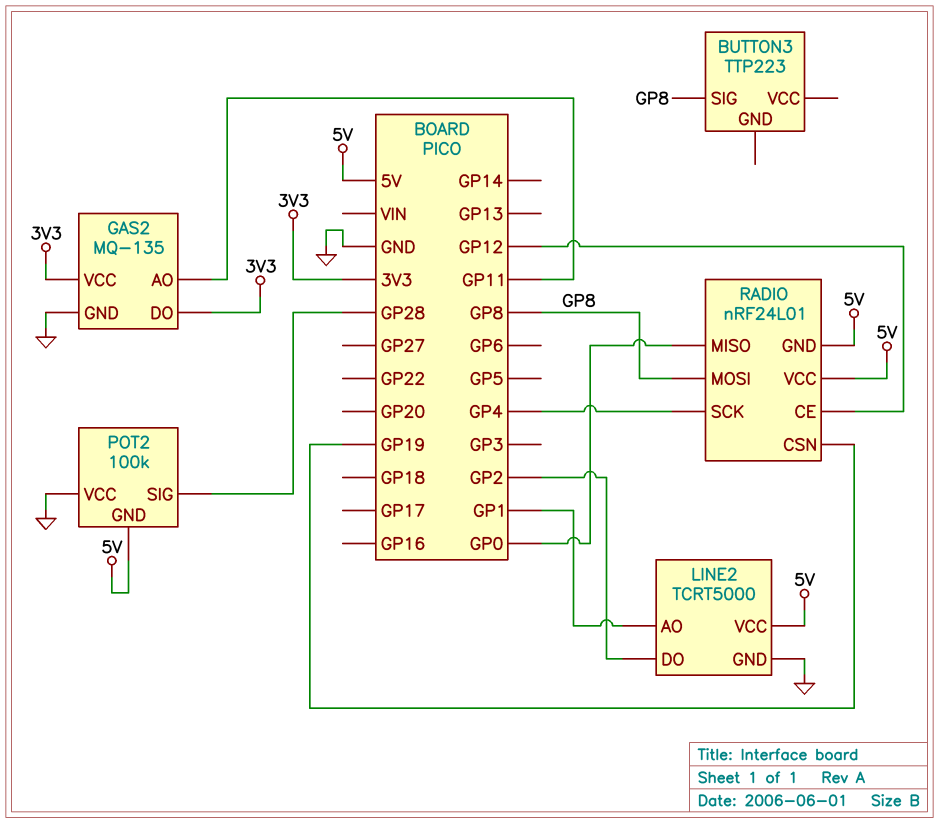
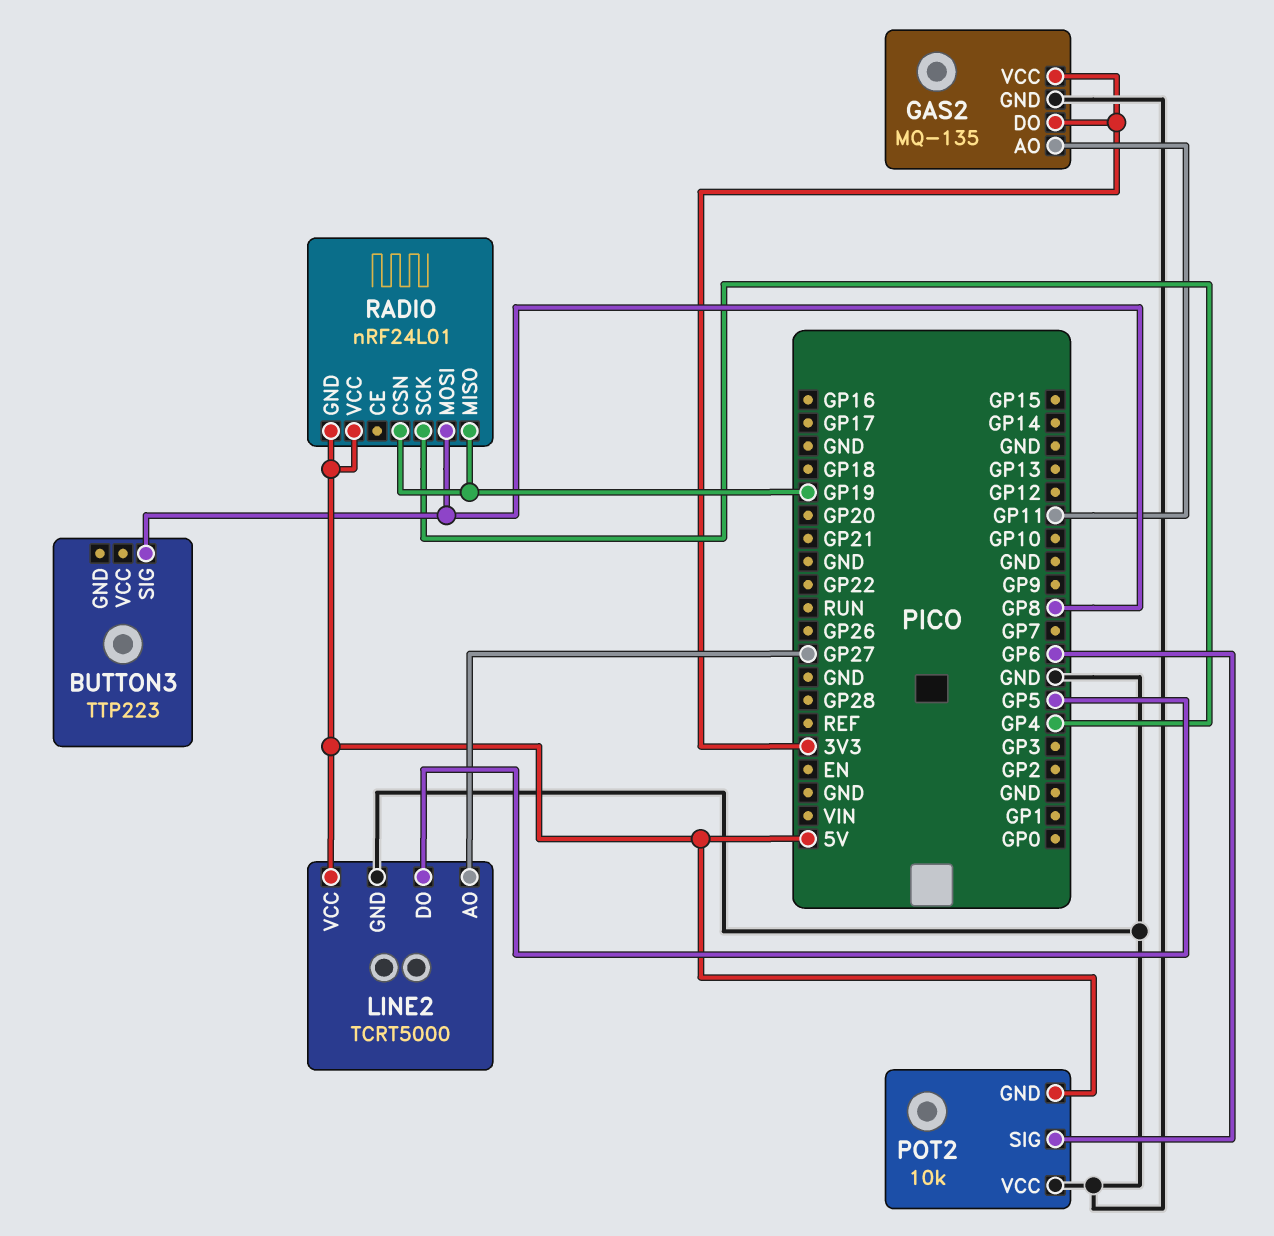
LINE2 pin AO: GP1 -> GP27
LINE2 pin DO: GP2 -> GP5
POT2: 100k -> 10k
POT2 pin SIG: GP28 -> GP6
RADIO pin CE: GP12 -> none
RADIO pin MISO: GP0 -> GP19

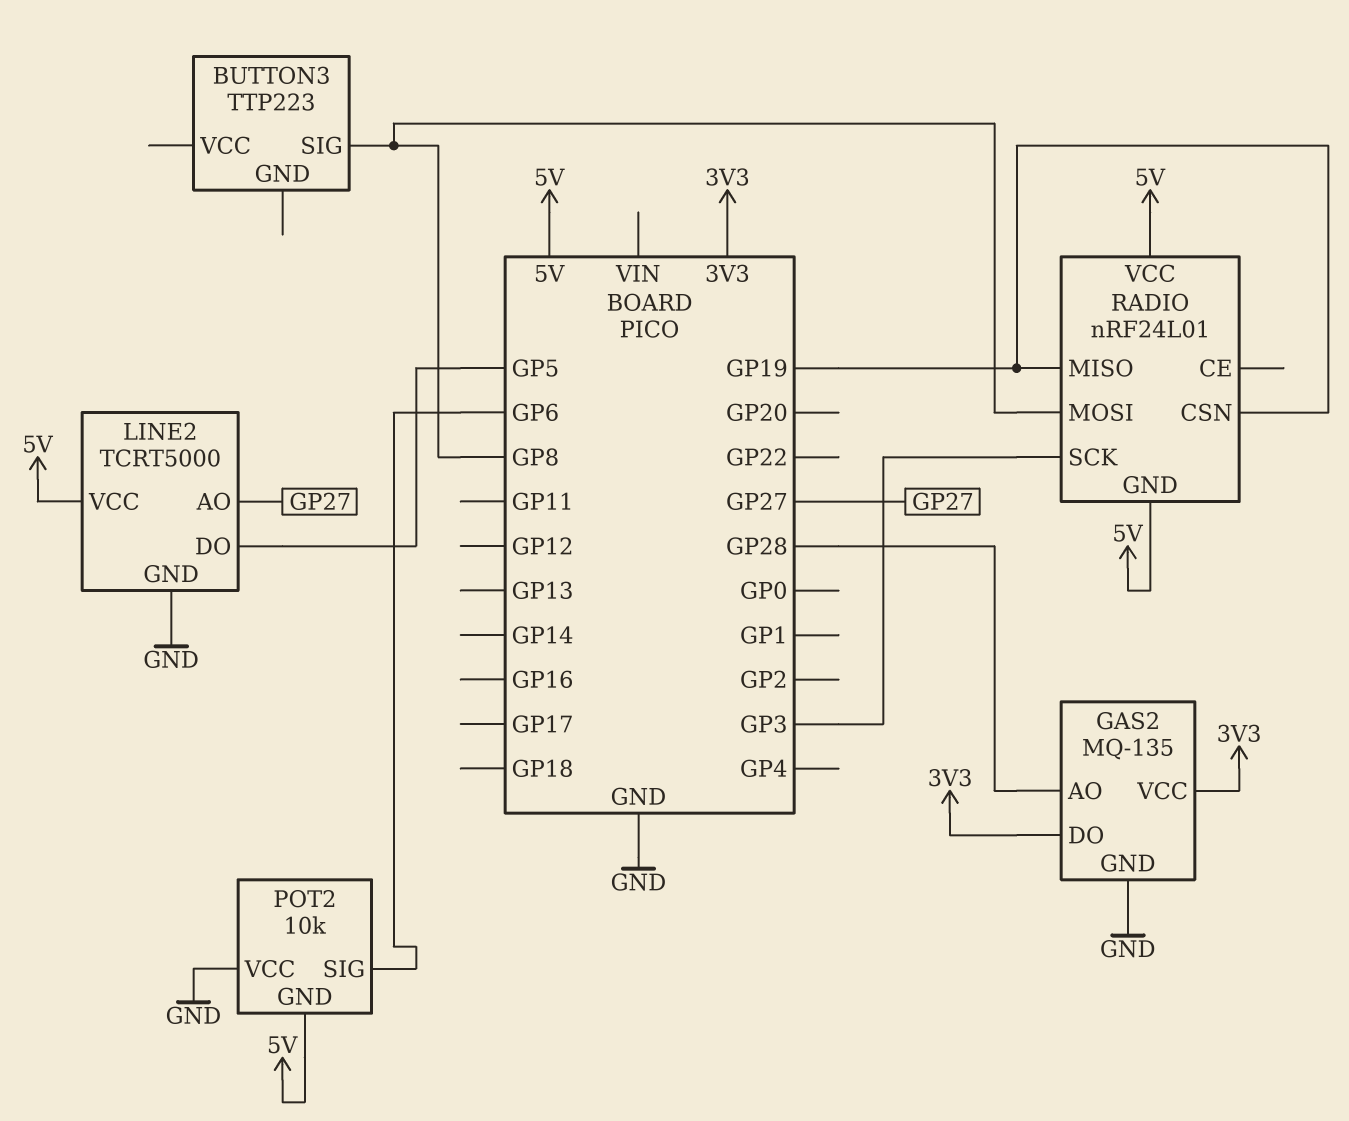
GAS2 pin AO: GP11 -> GP28
RADIO pin SCK: GP4 -> GP3

